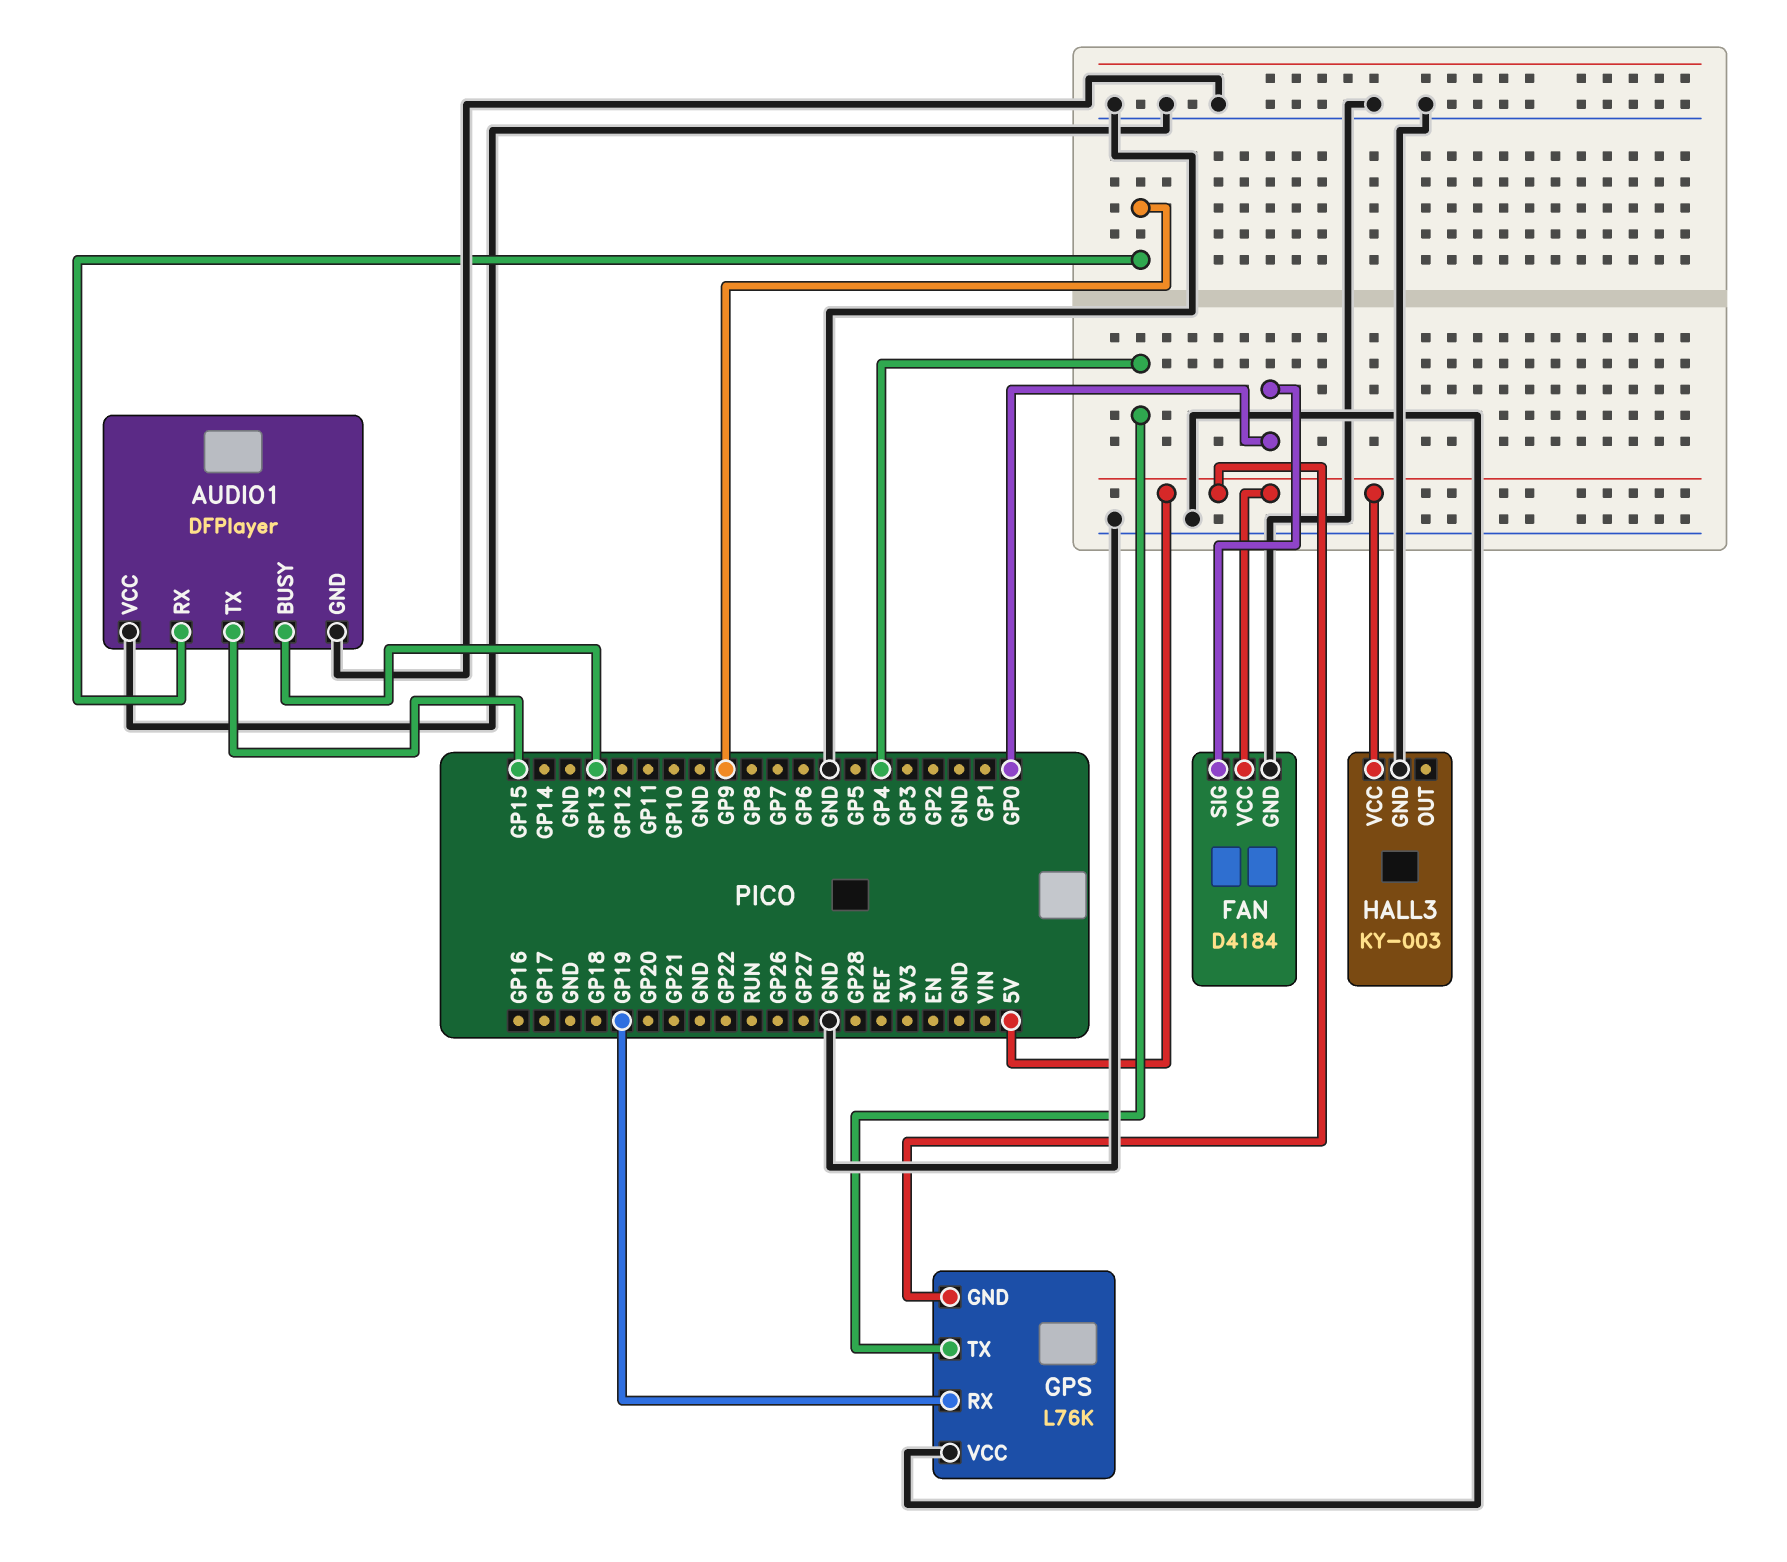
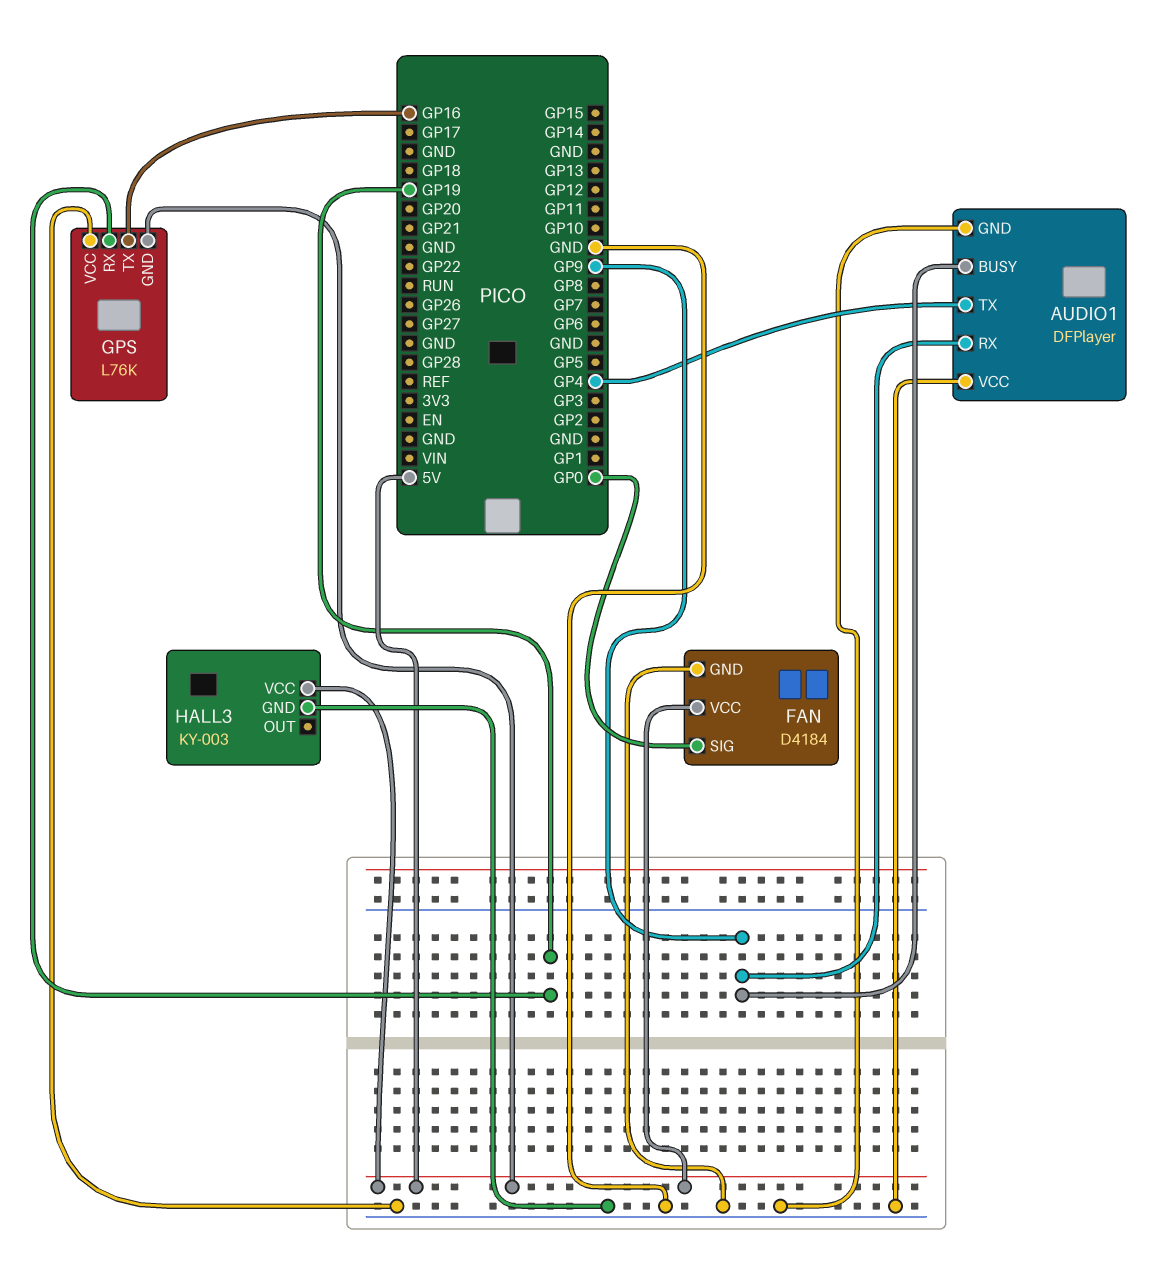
AUDIO1 pin BUSY: GP13 -> GP9
AUDIO1 pin TX: GP15 -> GP4
GPS pin TX: GP4 -> GP16

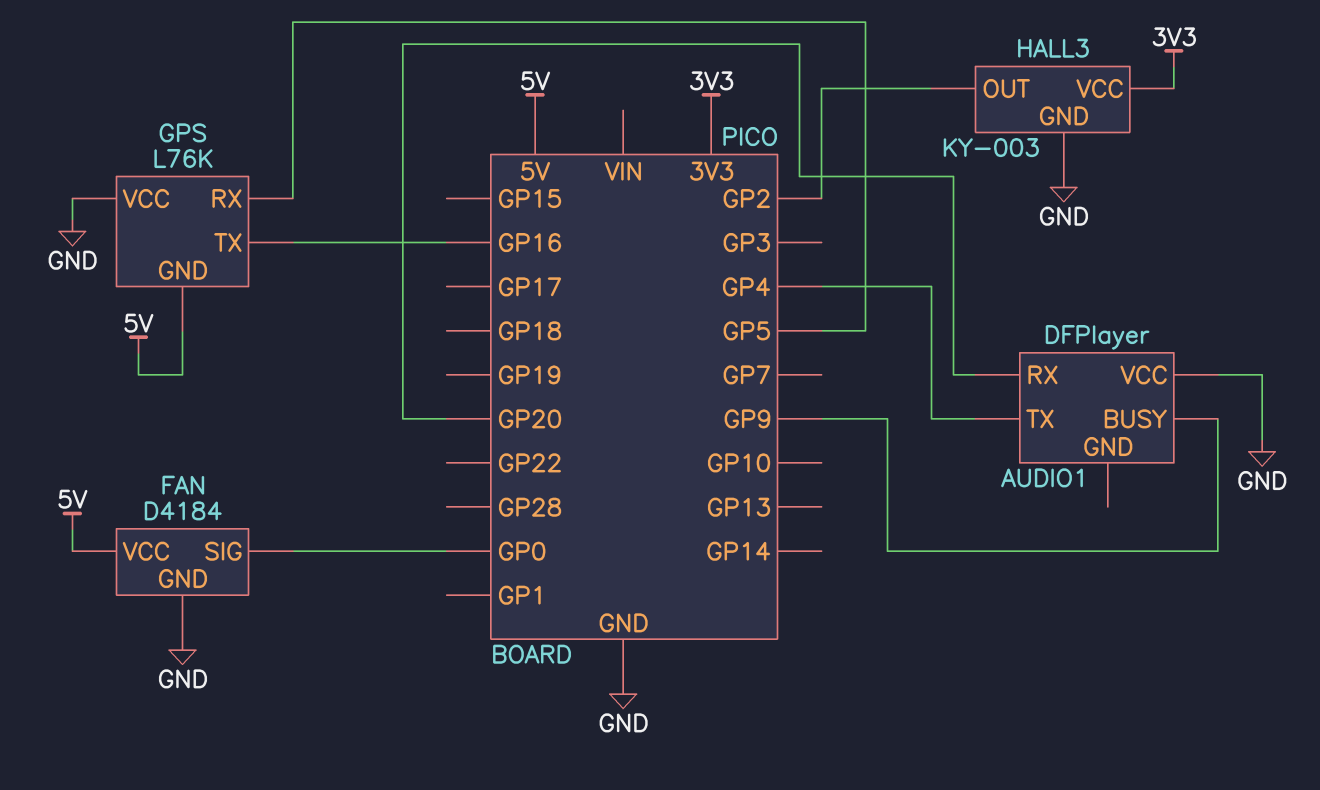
AUDIO1 pin GND: GND -> none
AUDIO1 pin RX: GP9 -> GP20
GPS pin RX: GP19 -> GP5
HALL3 pin OUT: none -> GP2
HALL3 pin VCC: 5V -> 3V3

